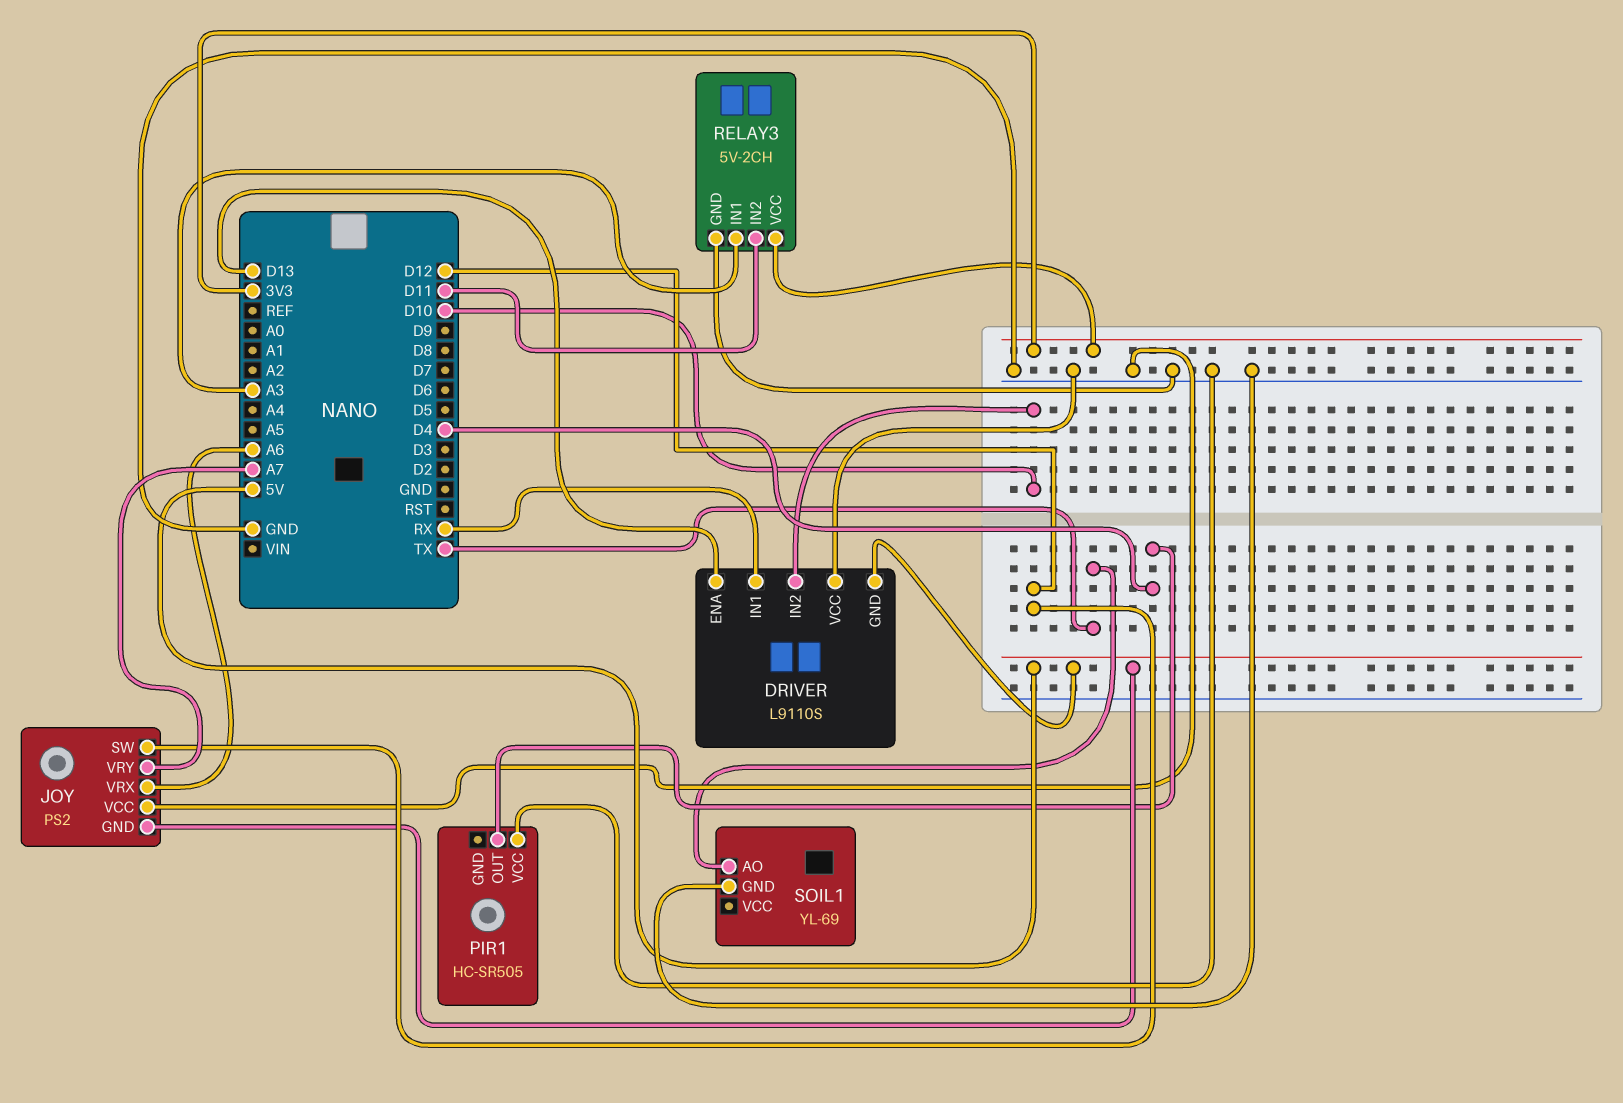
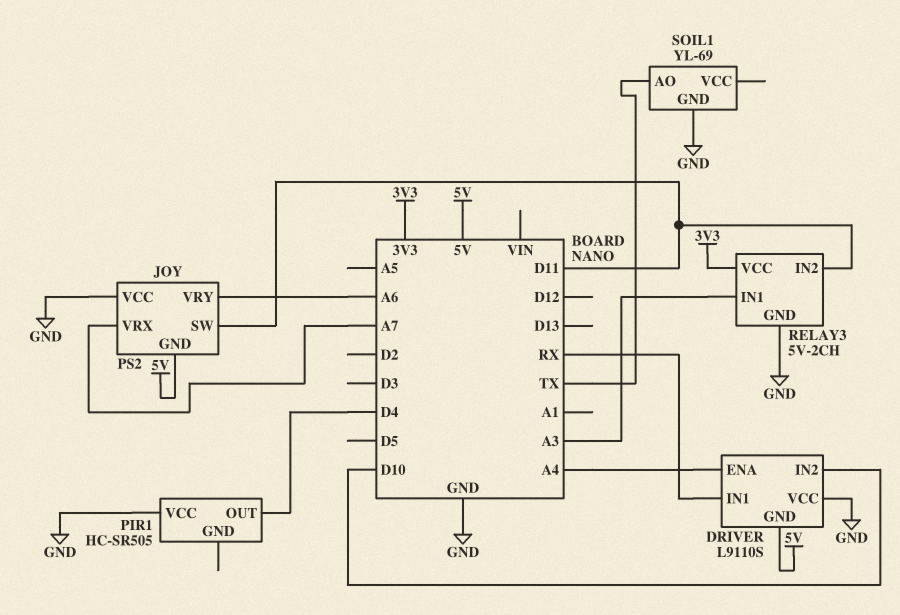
DRIVER pin ENA: D13 -> A4
JOY pin SW: D12 -> D11
JOY pin VRX: A6 -> A7
JOY pin VRY: A7 -> A6

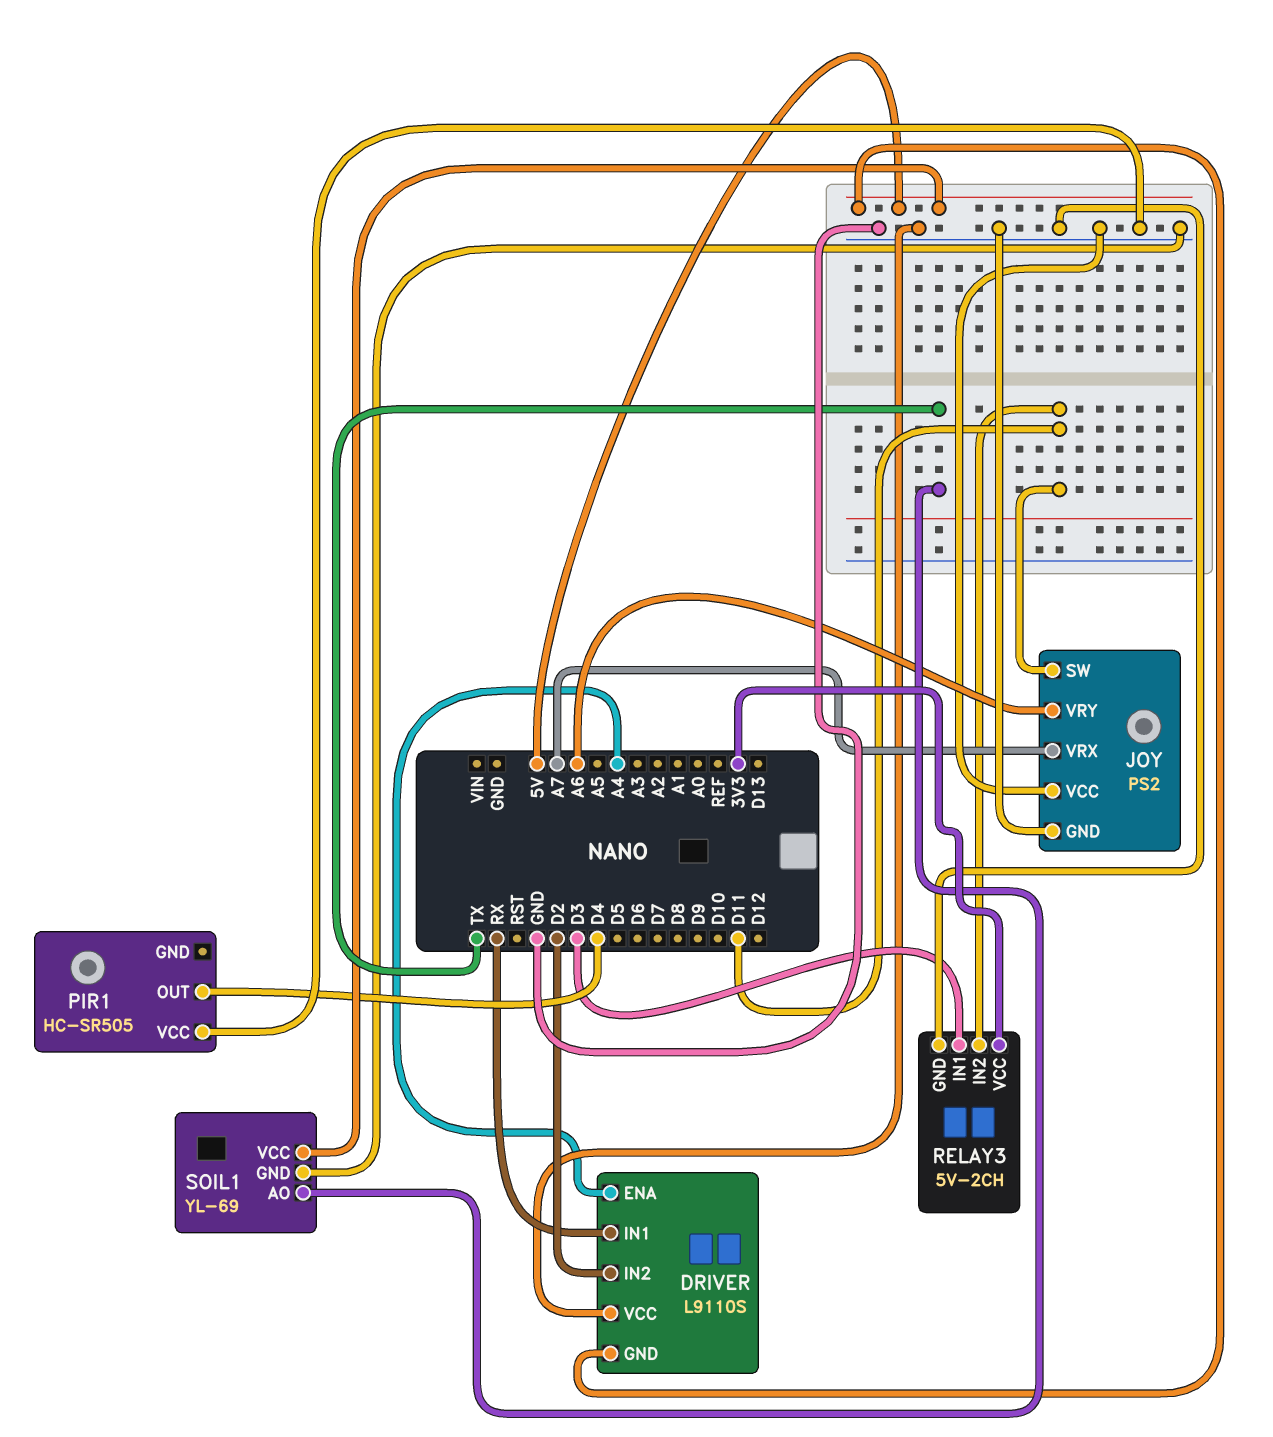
DRIVER pin IN2: D10 -> D2
JOY pin GND: 5V -> GND
RELAY3 pin IN1: A3 -> D3
SOIL1 pin VCC: none -> 5V

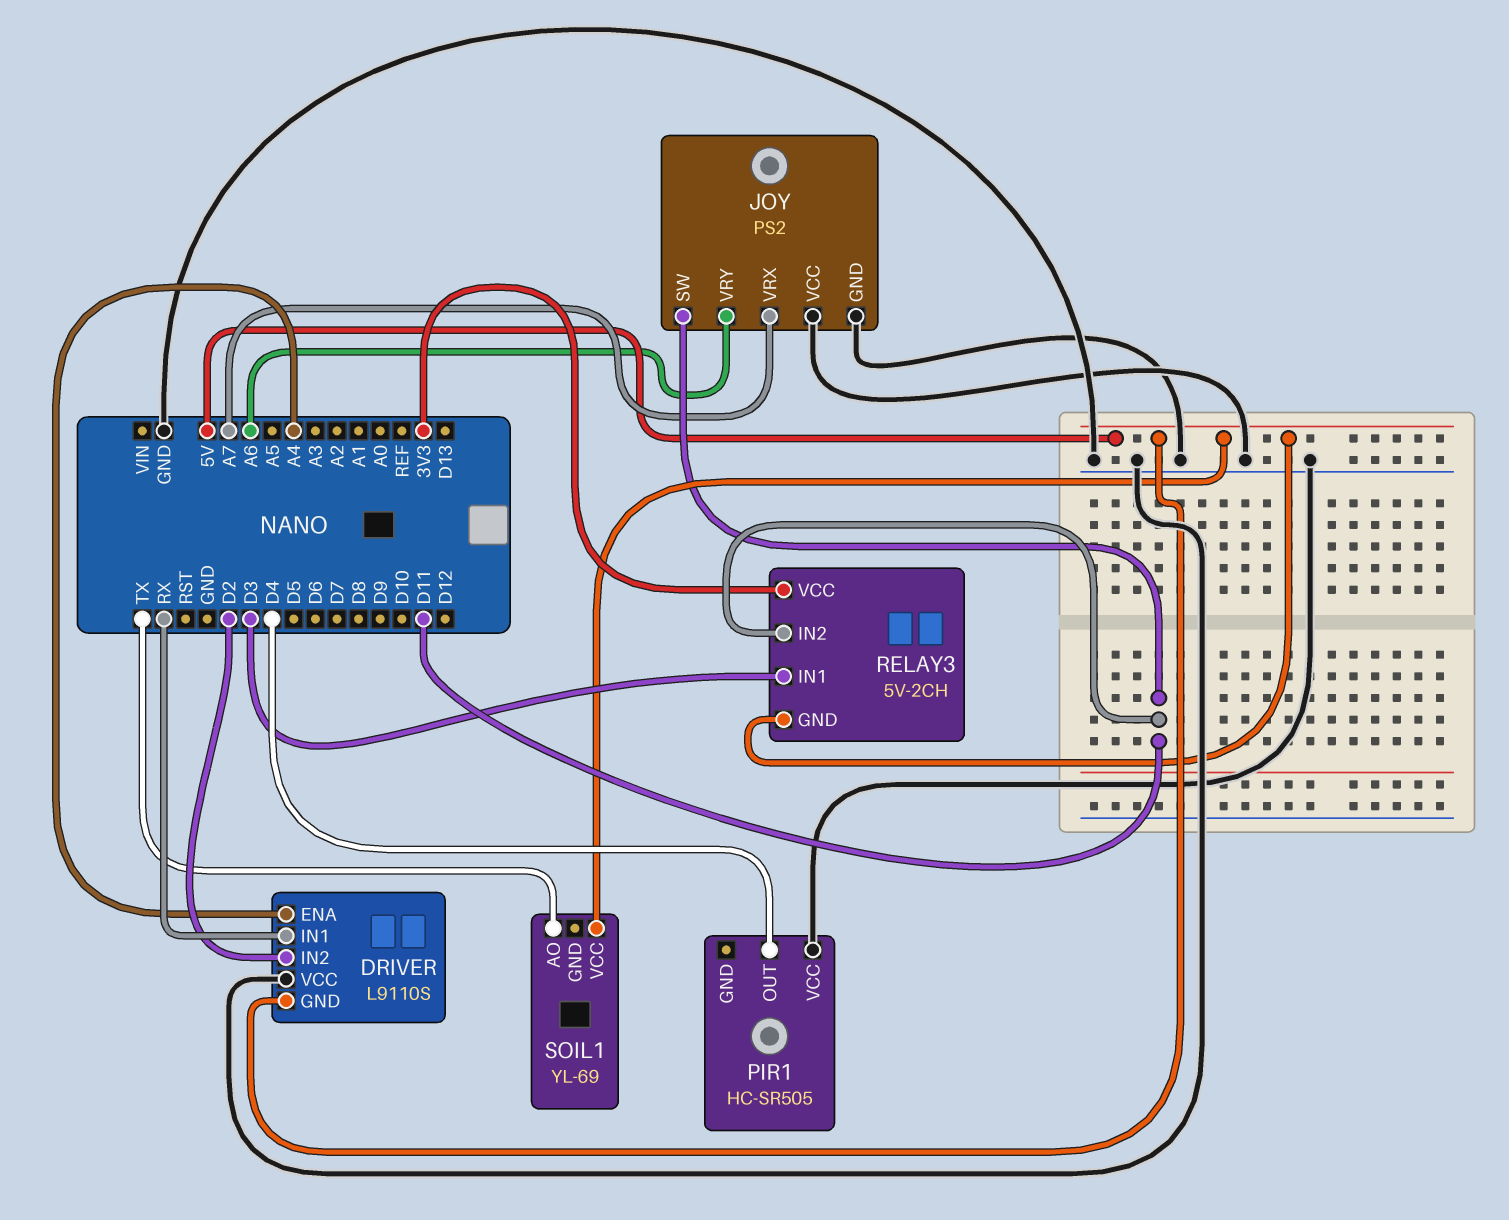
RELAY3 pin GND: GND -> 5V
SOIL1 pin GND: GND -> none

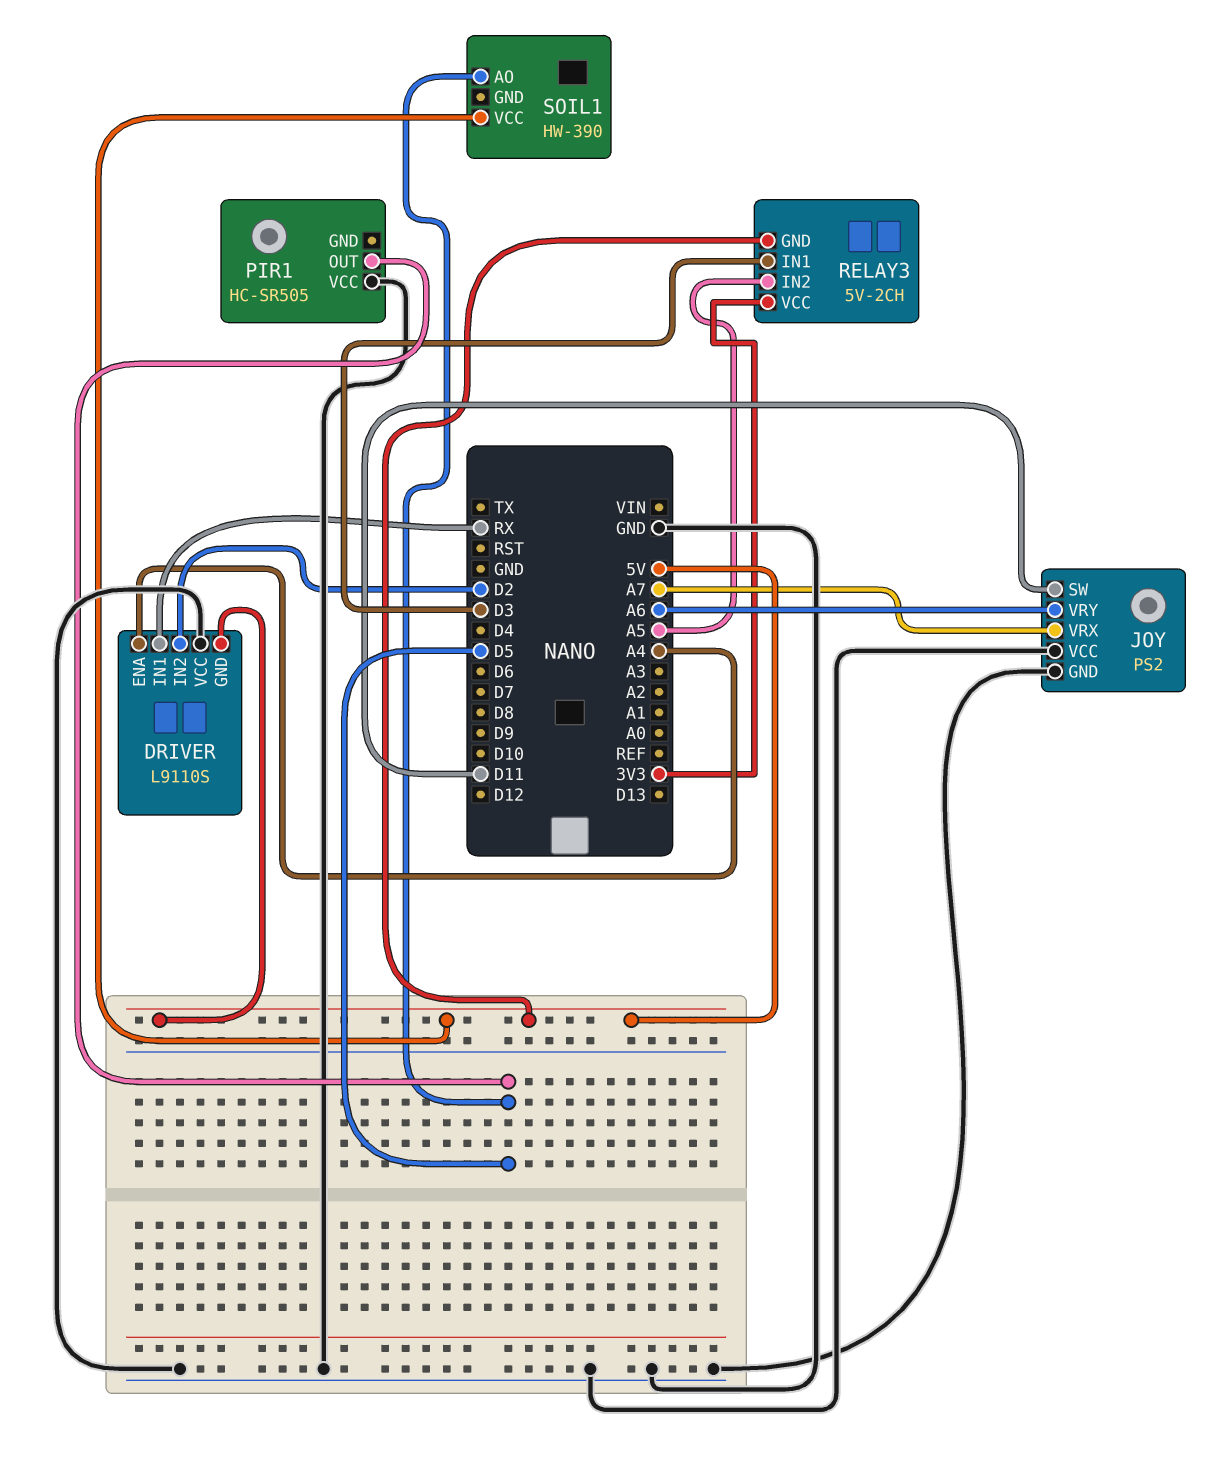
PIR1 pin OUT: D4 -> D5
RELAY3 pin IN2: D11 -> A5
SOIL1: YL-69 -> HW-390
SOIL1 pin AO: TX -> D5

